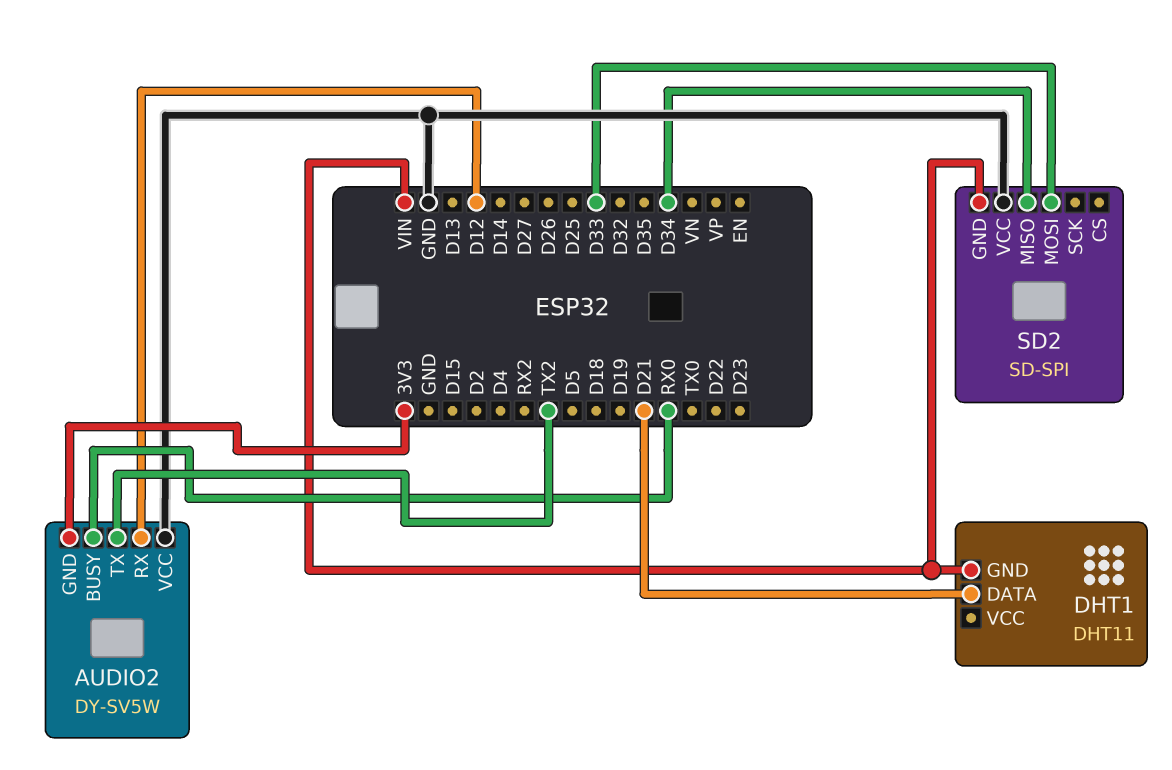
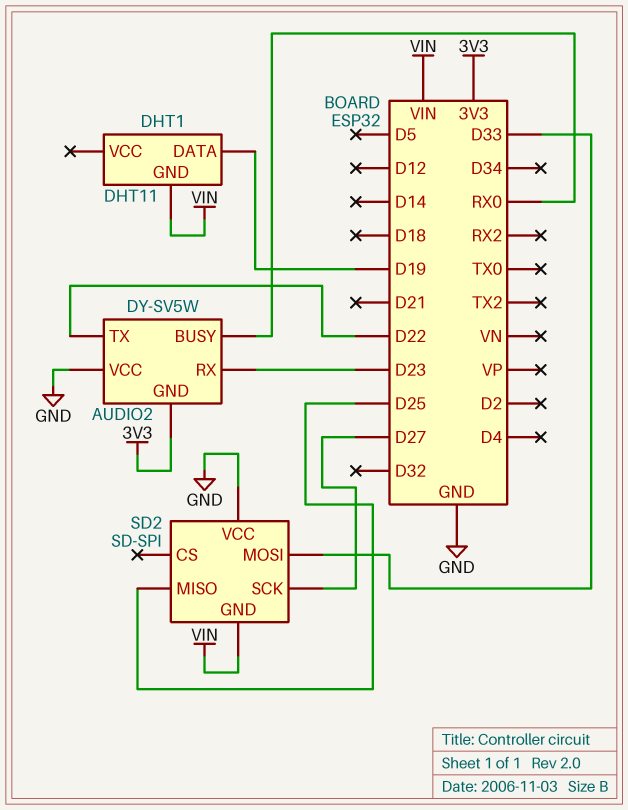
AUDIO2 pin RX: D12 -> D23
AUDIO2 pin TX: TX2 -> D22
DHT1 pin DATA: D21 -> D19
SD2 pin MISO: D34 -> D25
SD2 pin SCK: none -> D27

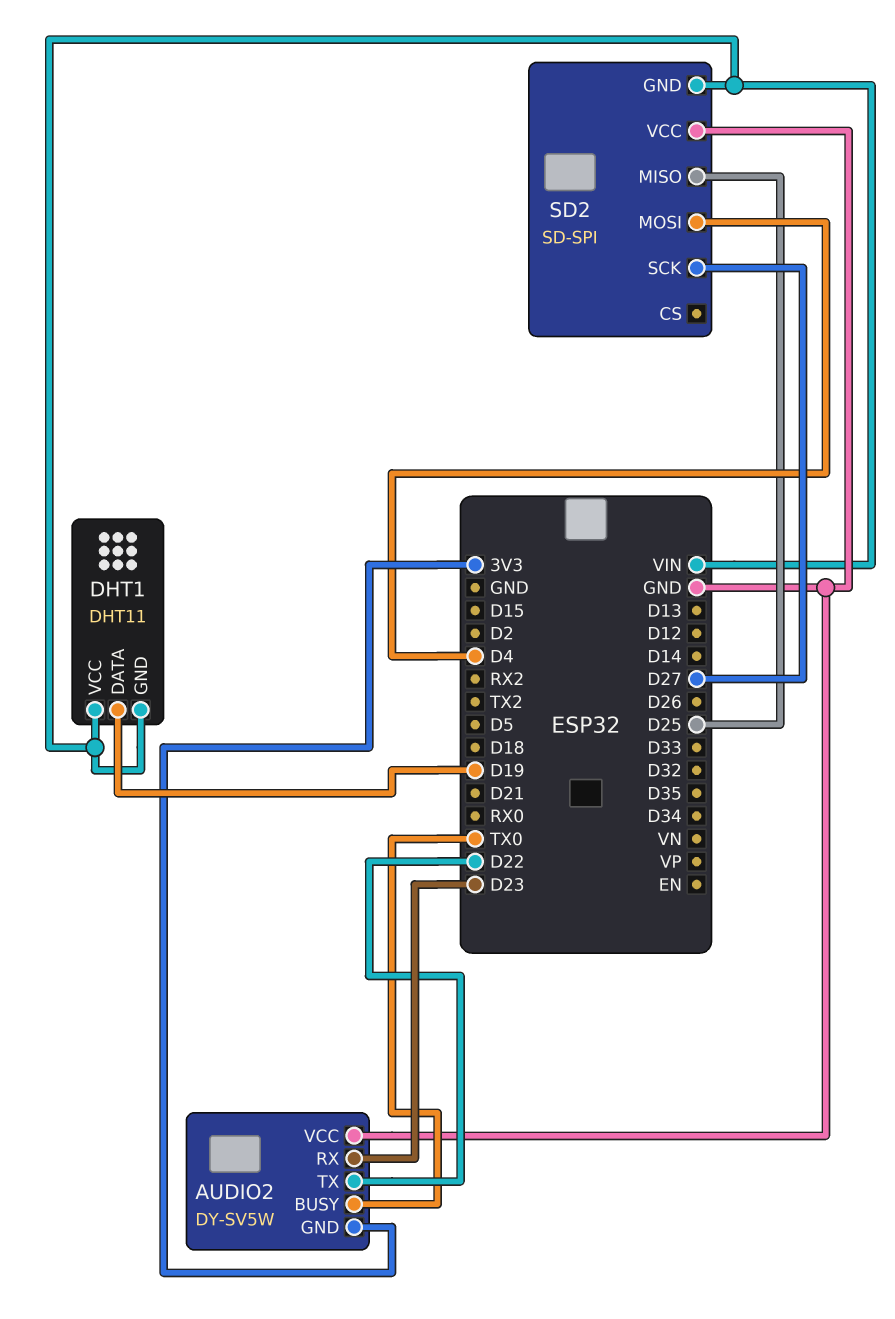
AUDIO2 pin BUSY: RX0 -> TX0
DHT1 pin VCC: none -> VIN
SD2 pin MOSI: D33 -> D4

